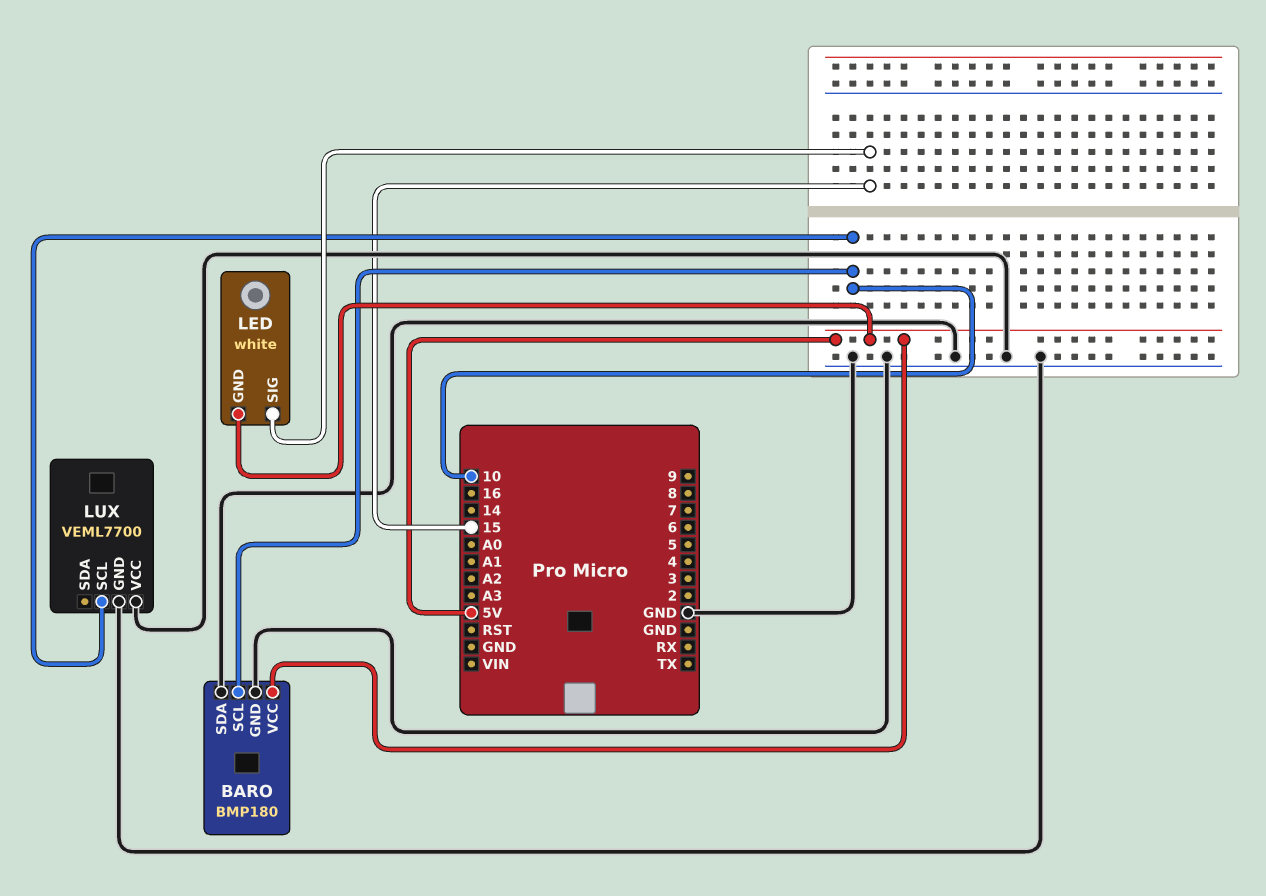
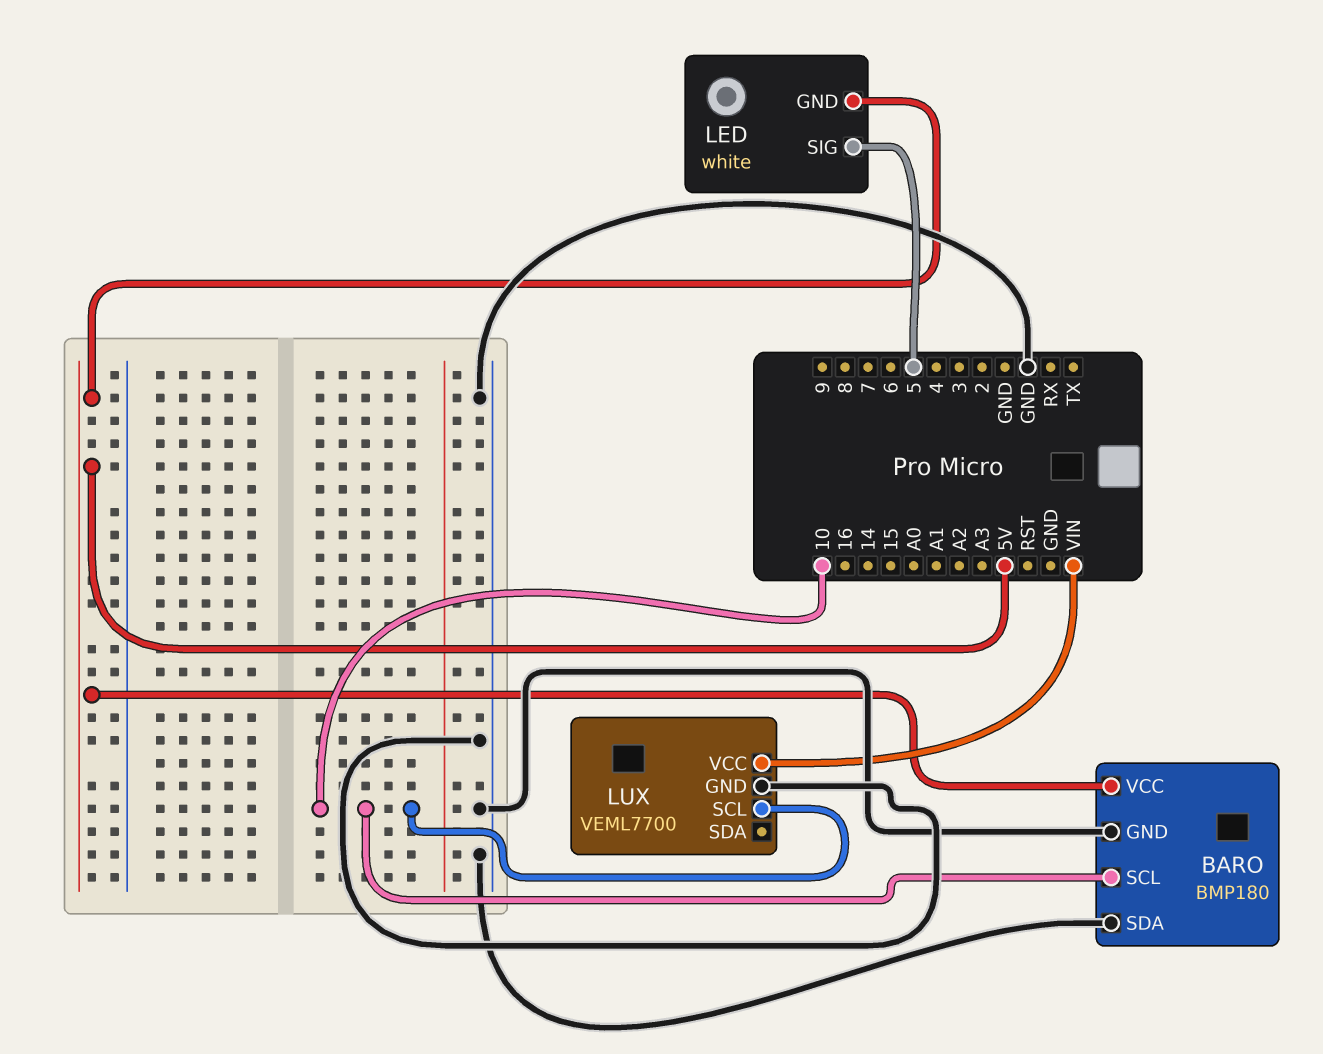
LED pin SIG: 15 -> 5
LUX pin VCC: GND -> VIN

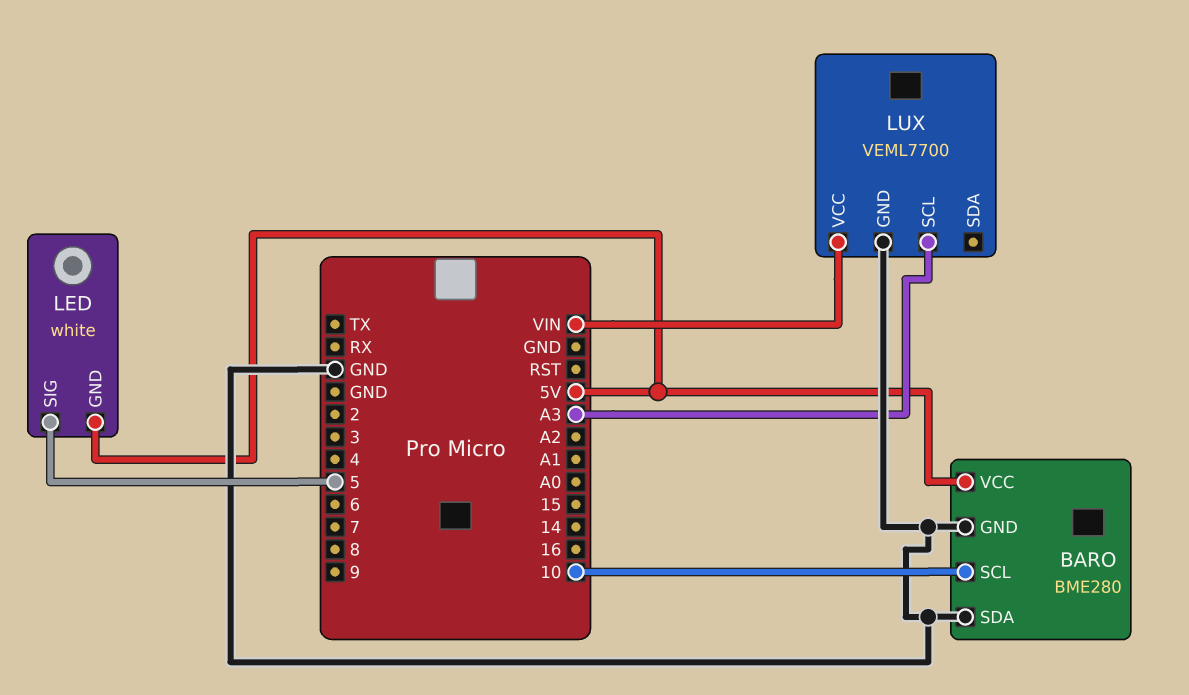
BARO: BMP180 -> BME280
LUX pin SCL: 10 -> A3

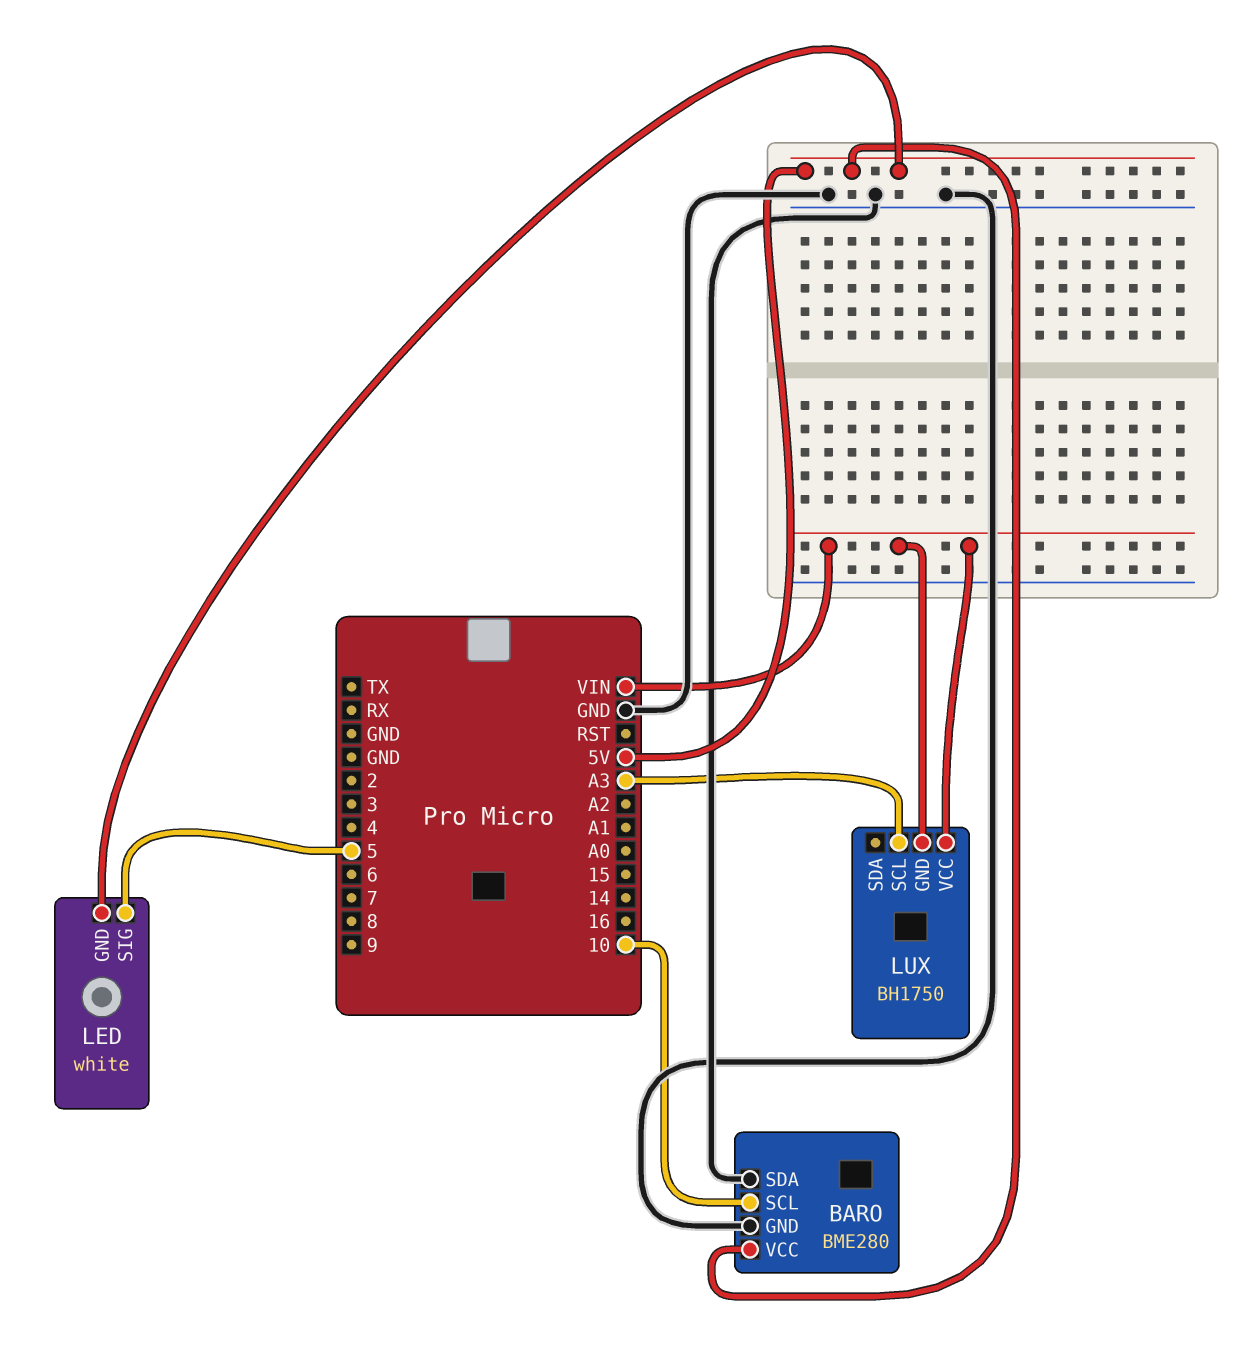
LUX: VEML7700 -> BH1750
LUX pin GND: GND -> VIN

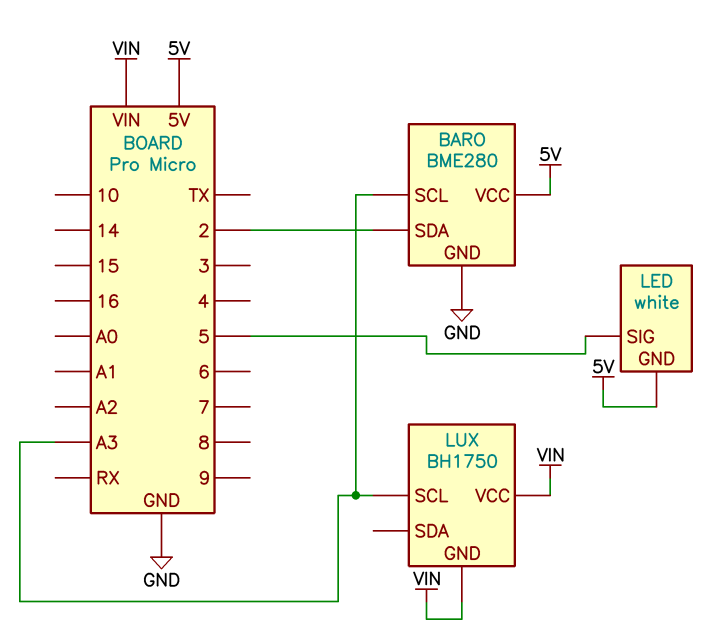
BARO pin SCL: 10 -> A3
BARO pin SDA: GND -> 2

